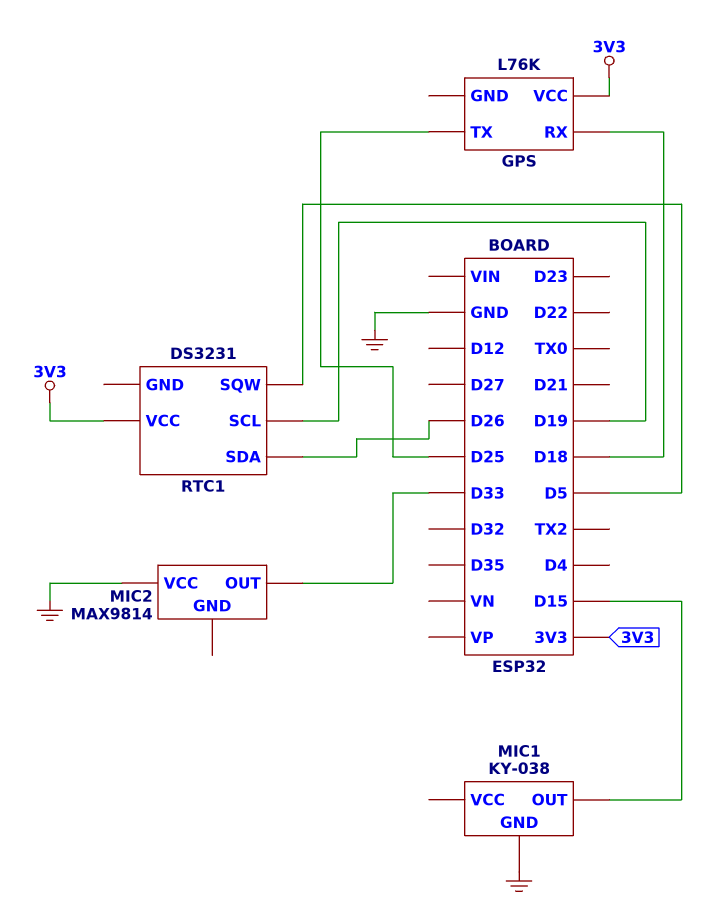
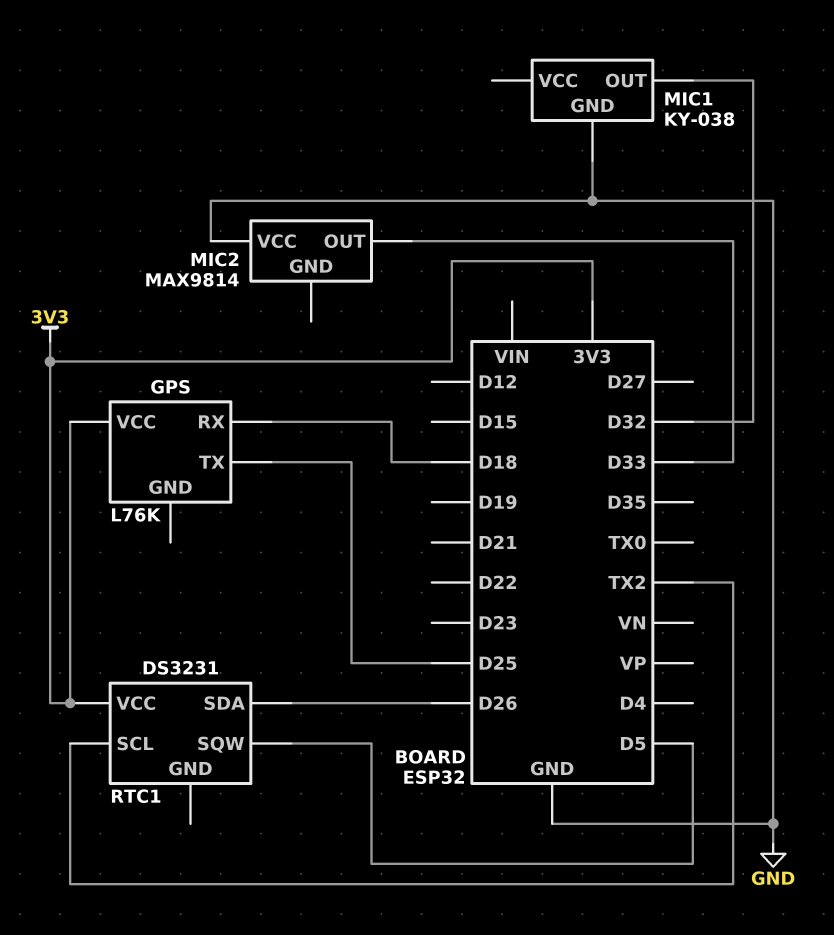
MIC1 pin OUT: D15 -> D32
RTC1 pin SCL: D19 -> TX2

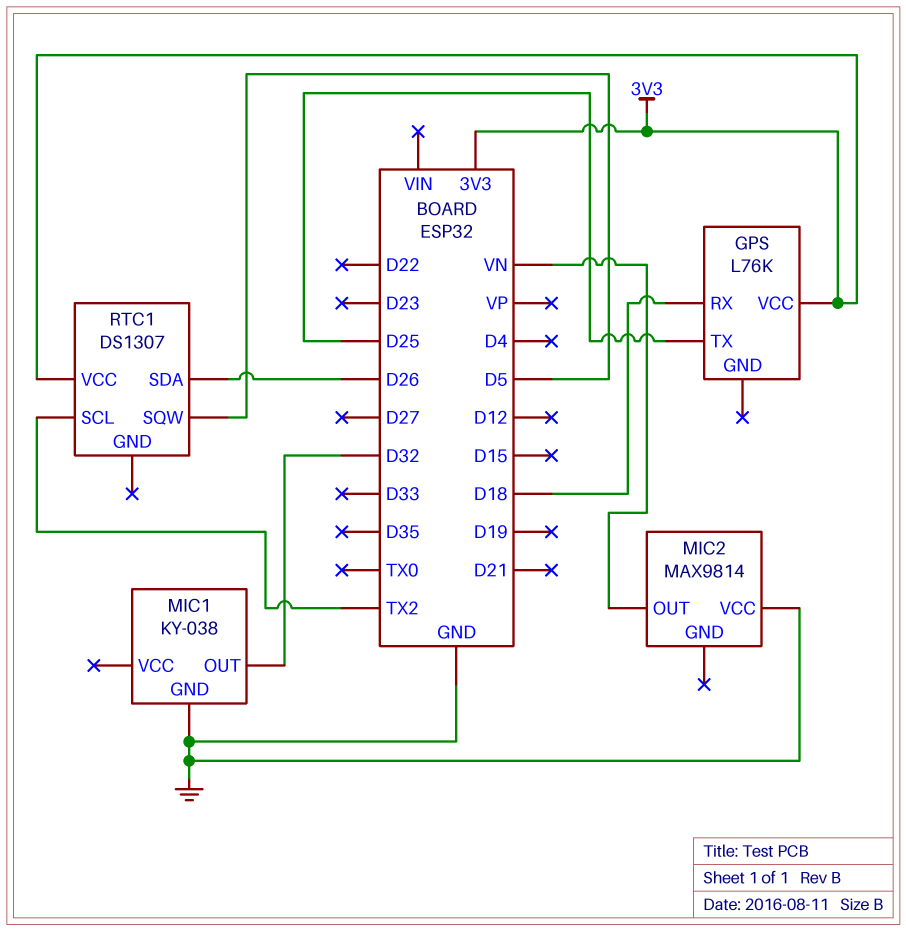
MIC2 pin OUT: D33 -> VN
RTC1: DS3231 -> DS1307

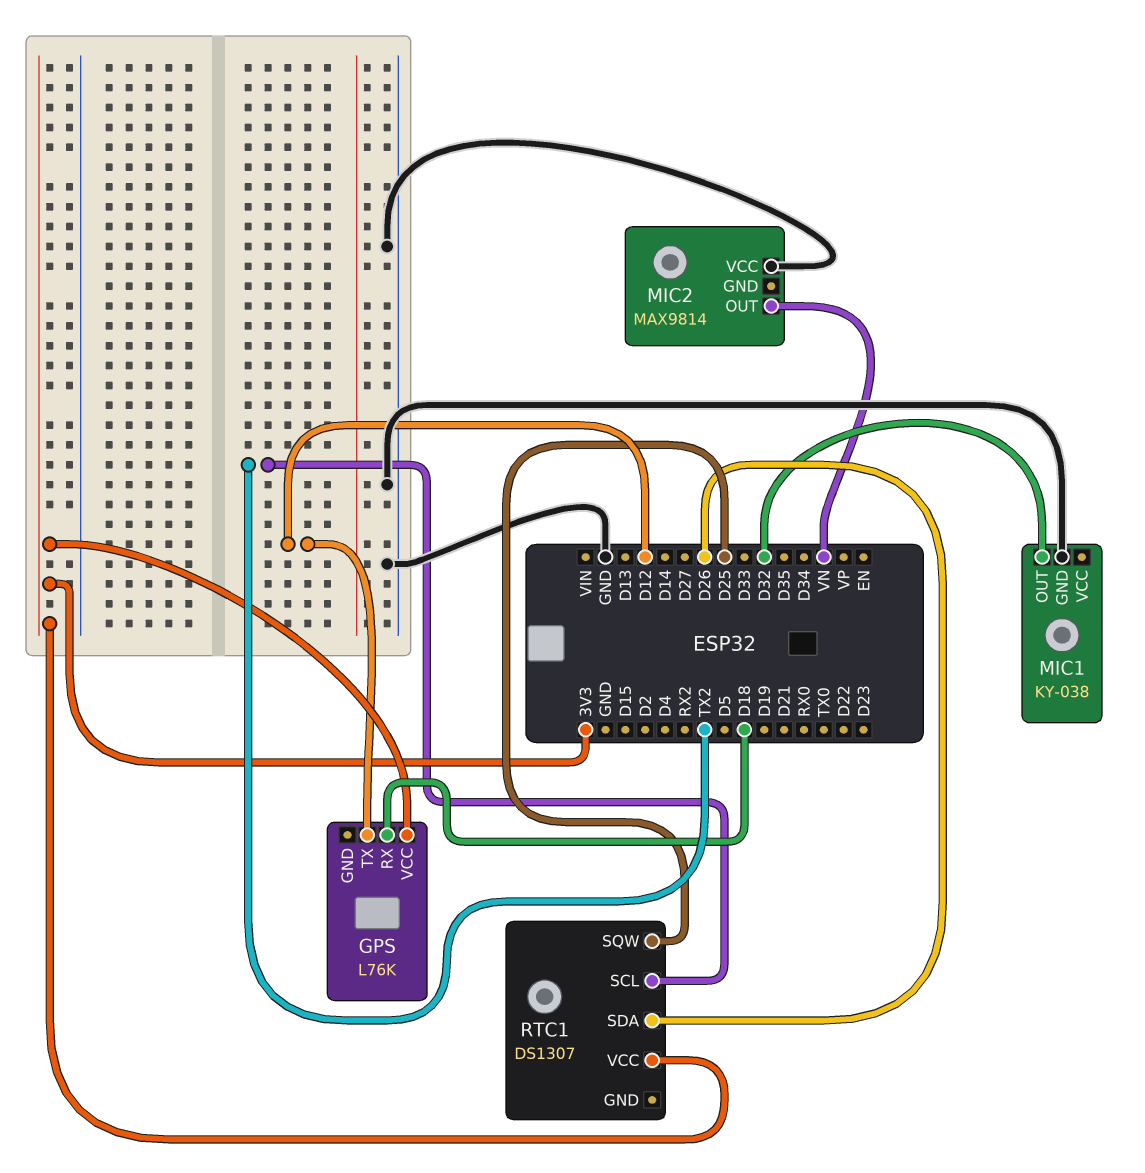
GPS pin TX: D25 -> D12
RTC1 pin SQW: D5 -> D25

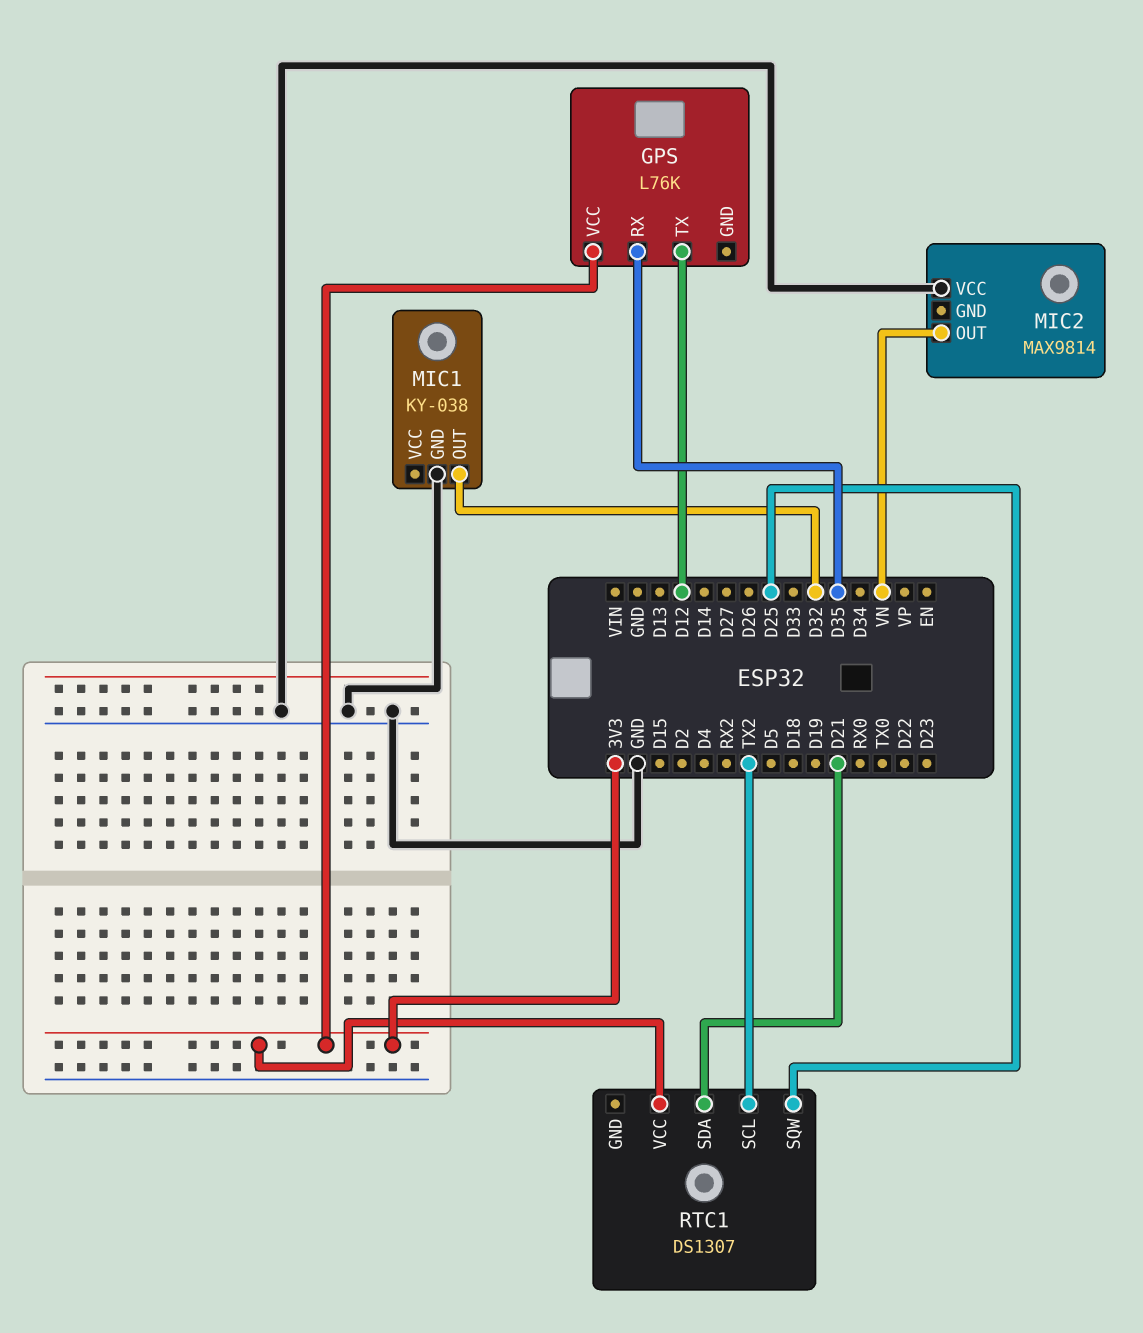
GPS pin RX: D18 -> D35
RTC1 pin SDA: D26 -> D21

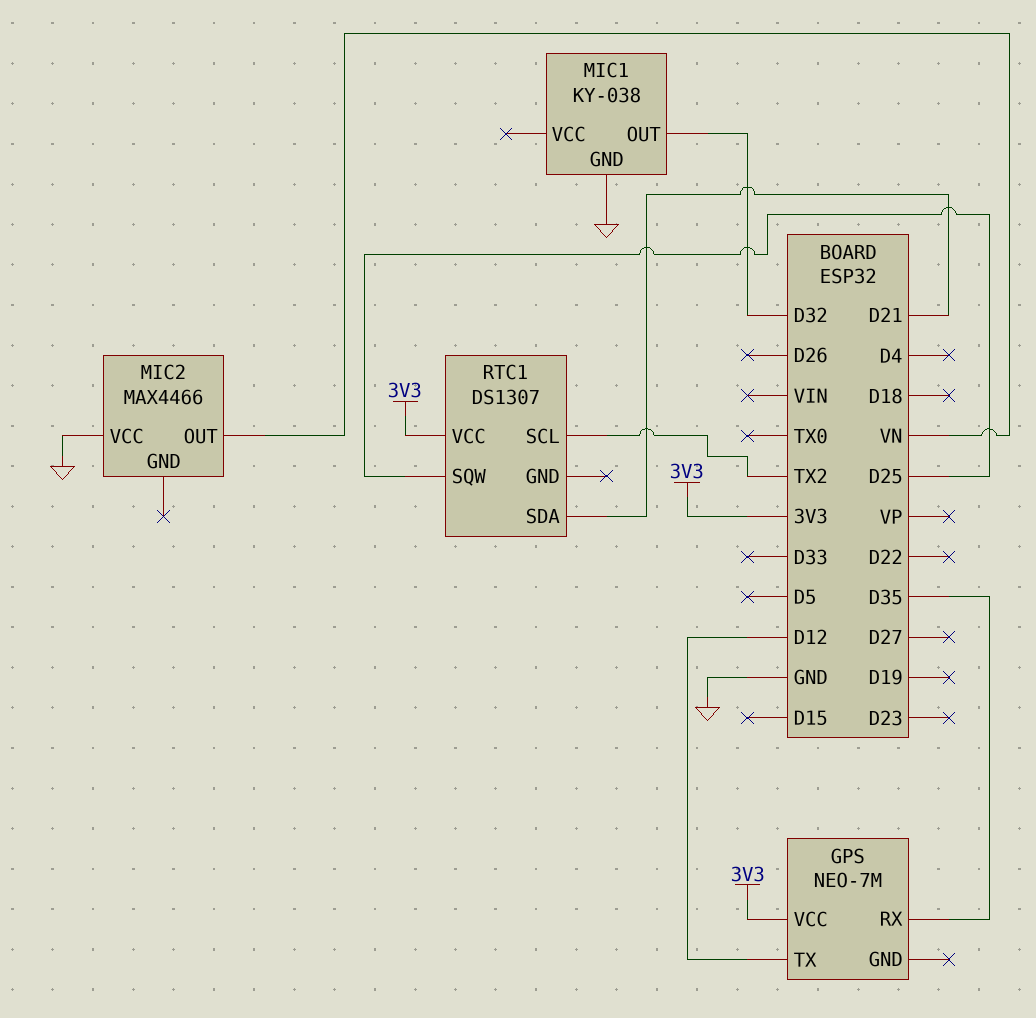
GPS: L76K -> NEO-7M
MIC2: MAX9814 -> MAX4466

